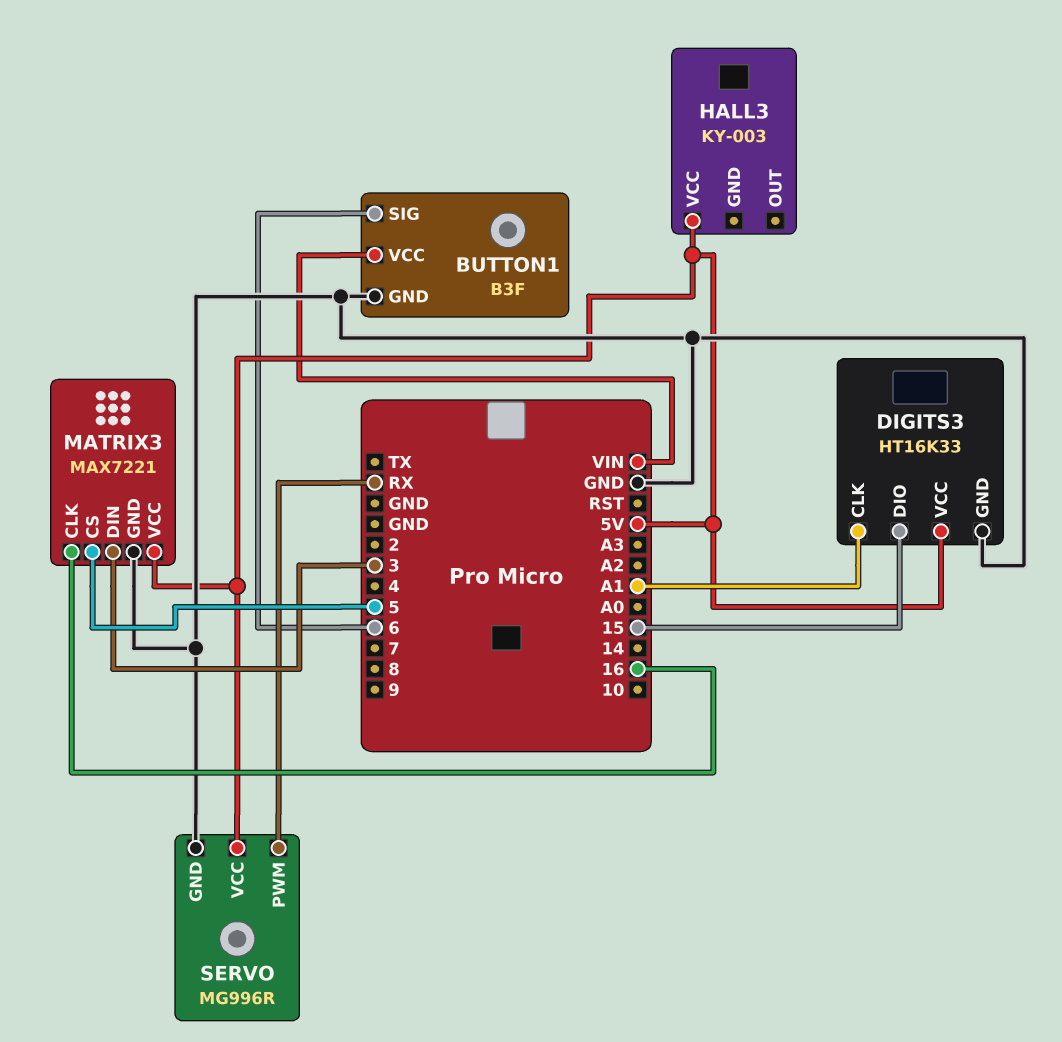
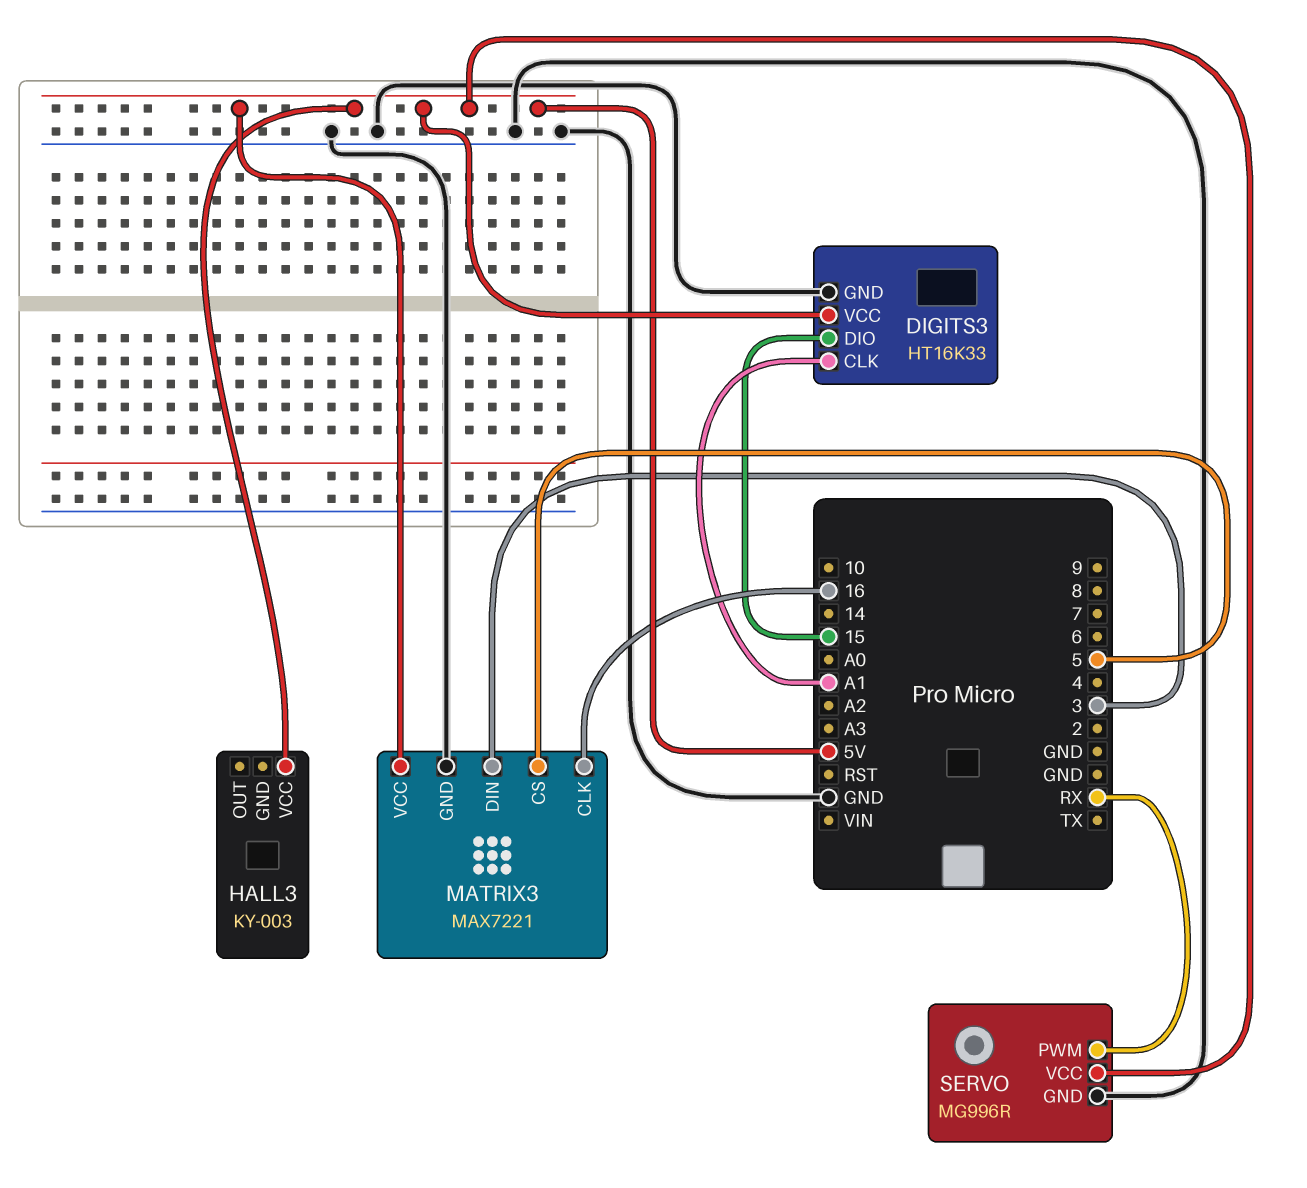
BUTTON1: B3F -> none
BUTTON1 pin GND: GND -> none
BUTTON1 pin SIG: 6 -> none
BUTTON1 pin VCC: VIN -> none

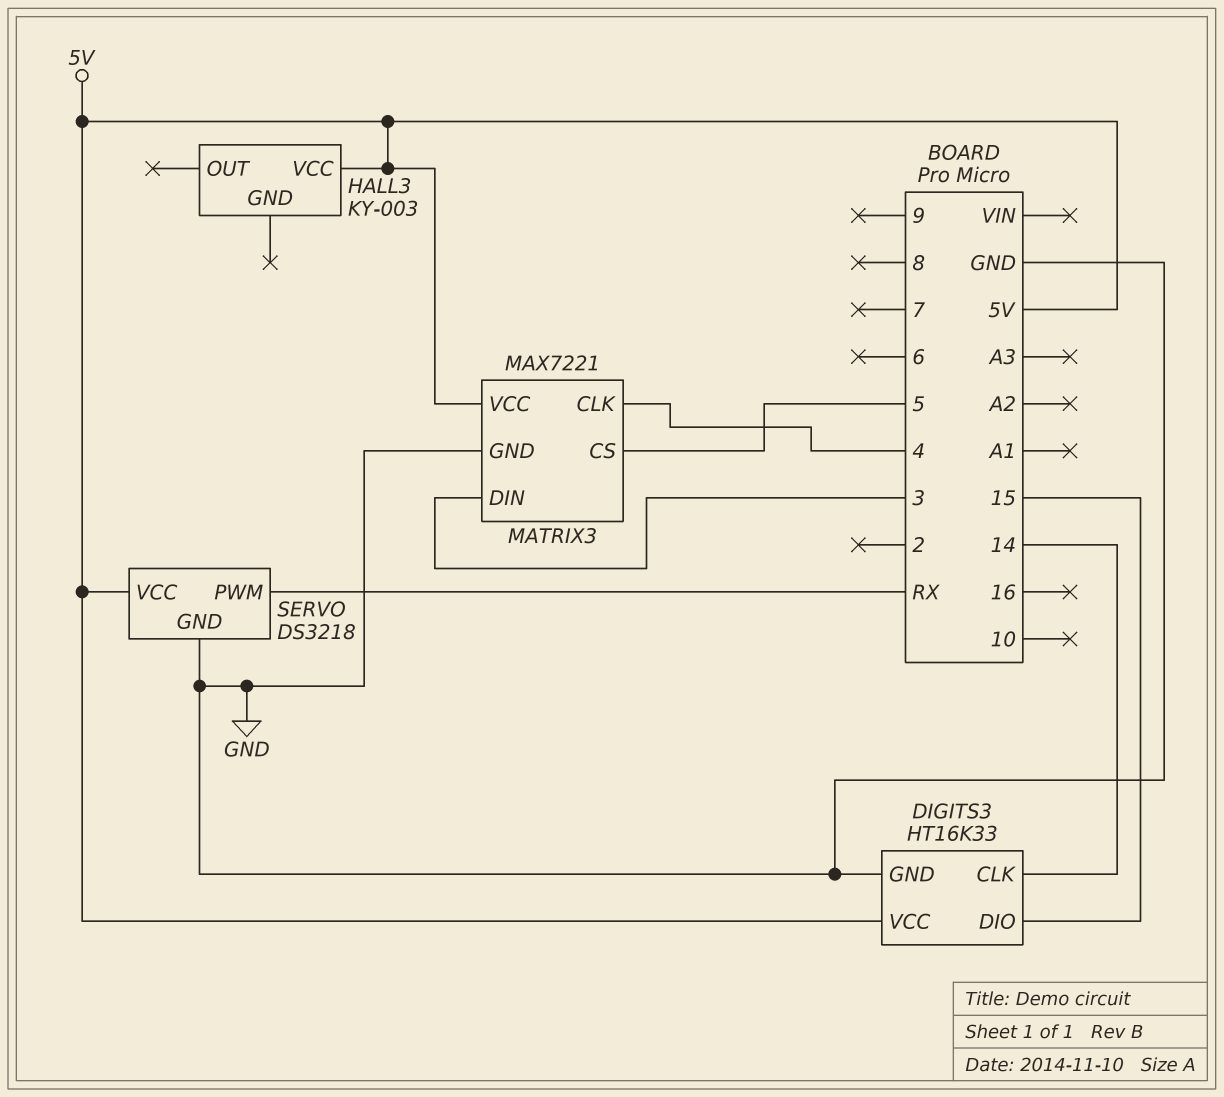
DIGITS3 pin CLK: A1 -> 14
MATRIX3 pin CLK: 16 -> 4
SERVO: MG996R -> DS3218

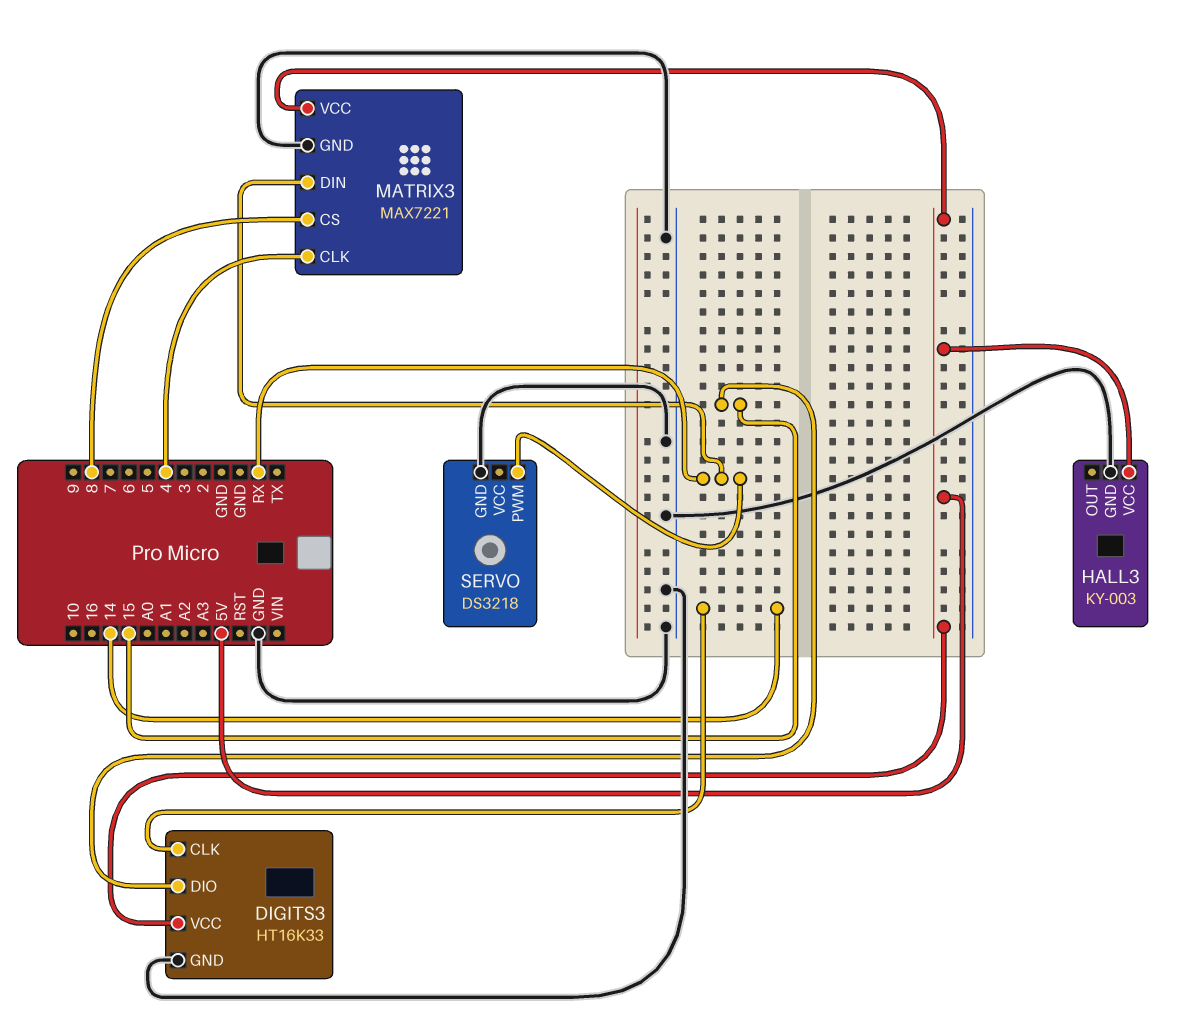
HALL3 pin GND: none -> GND
MATRIX3 pin CS: 5 -> 8
MATRIX3 pin DIN: 3 -> RX
SERVO pin VCC: 5V -> none

